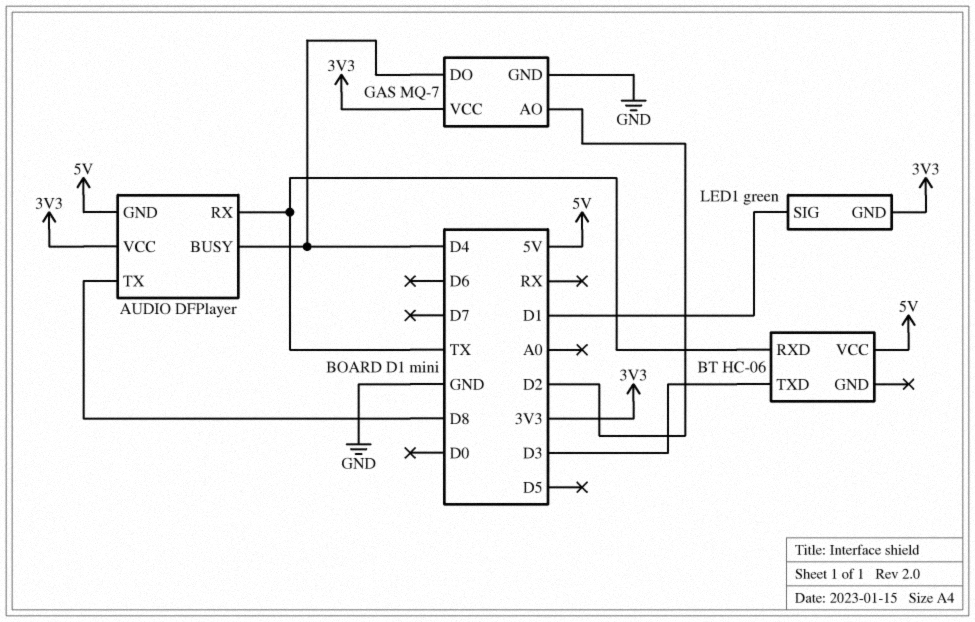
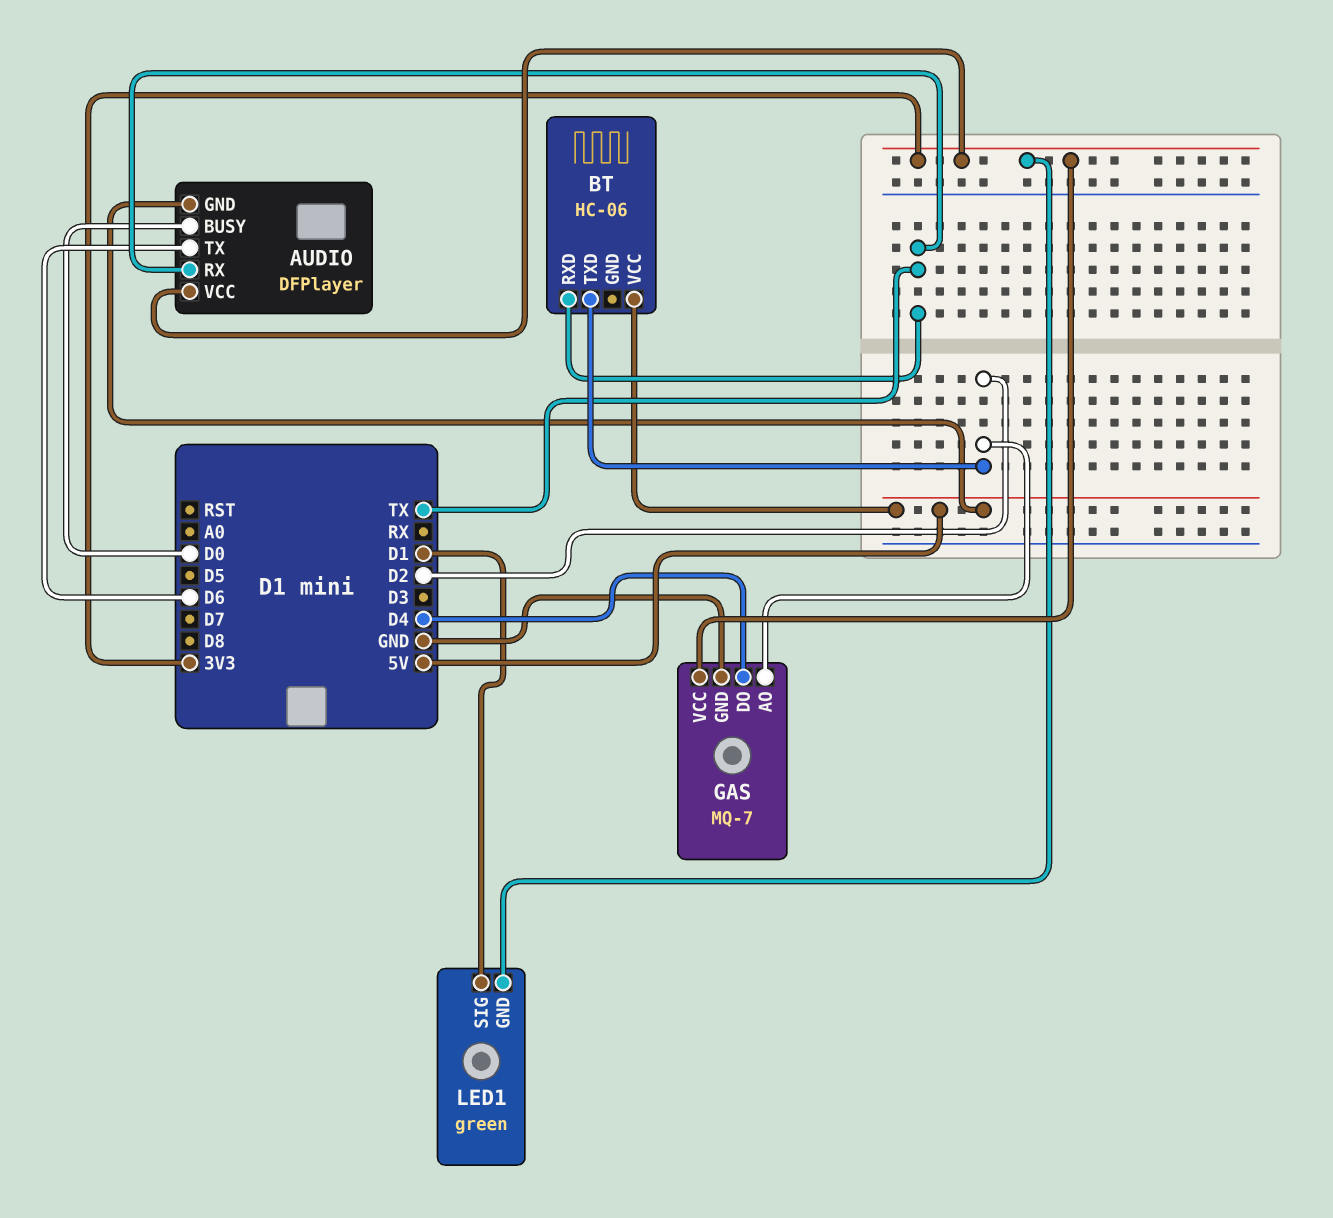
AUDIO pin BUSY: D4 -> D0
AUDIO pin TX: D8 -> D6
BT pin TXD: D3 -> D2

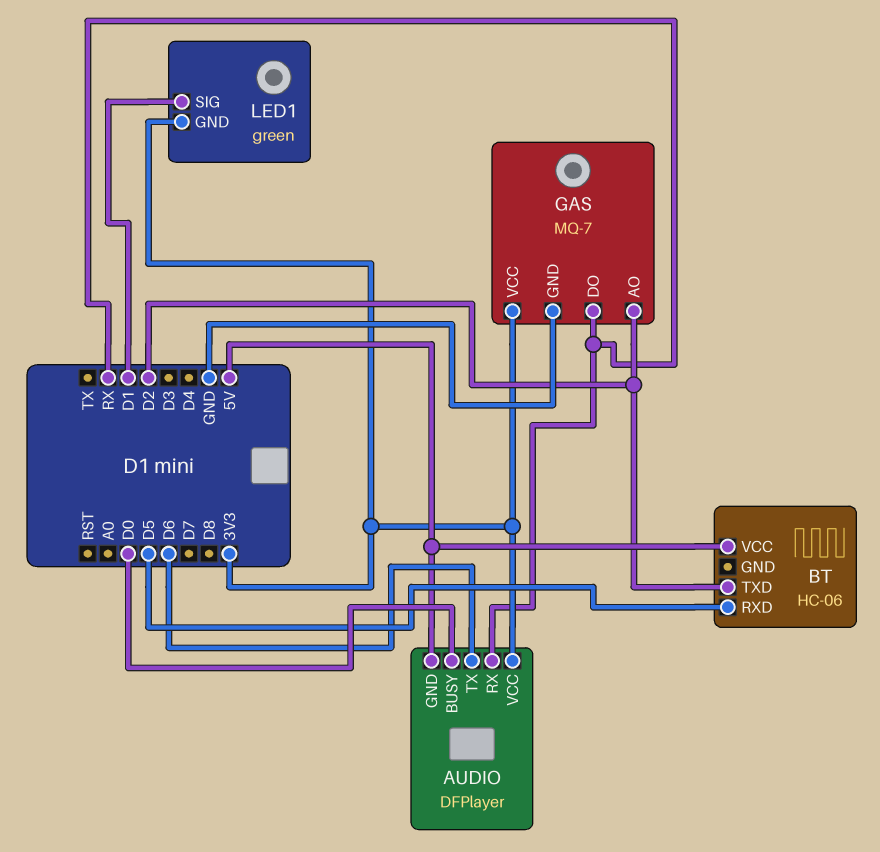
AUDIO pin RX: TX -> RX
BT pin RXD: TX -> D5
GAS pin DO: D4 -> RX

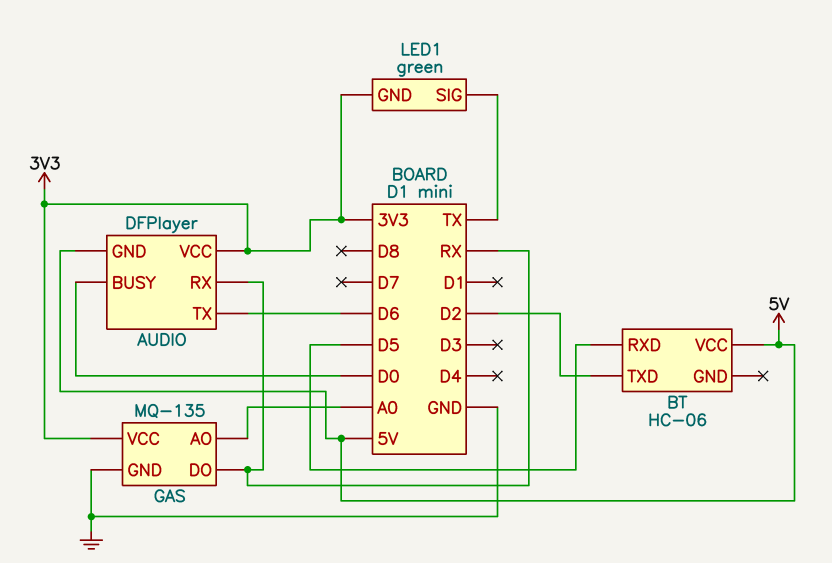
GAS: MQ-7 -> MQ-135
GAS pin AO: D2 -> A0
LED1 pin SIG: D1 -> TX

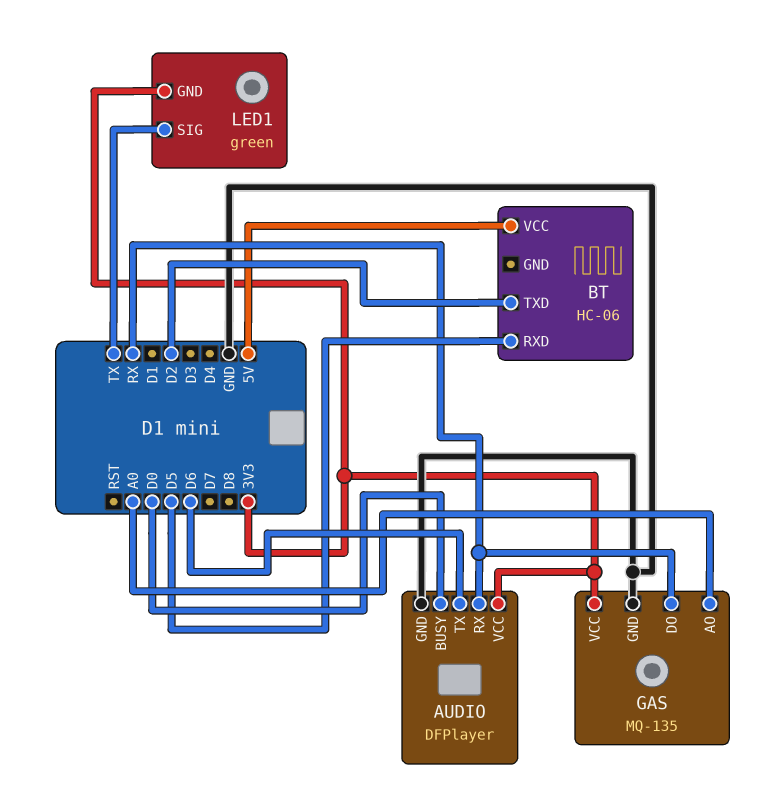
AUDIO pin GND: 5V -> GND

